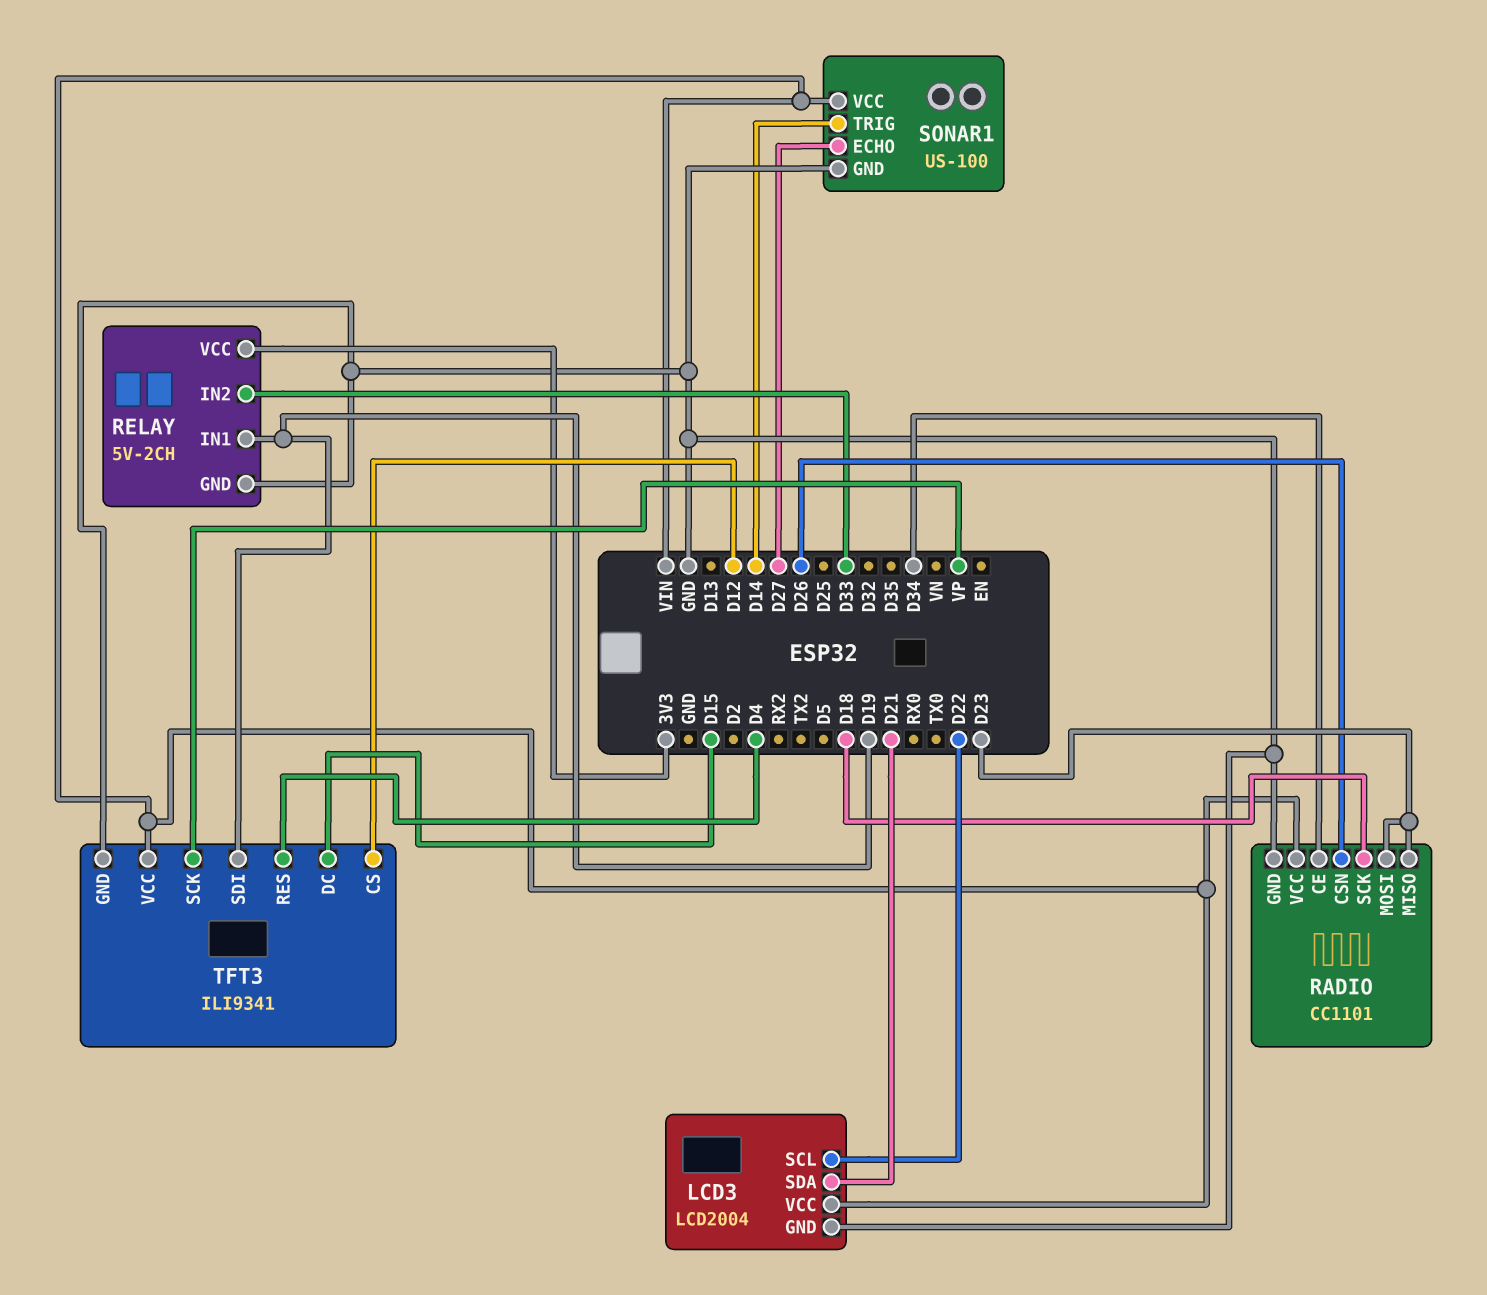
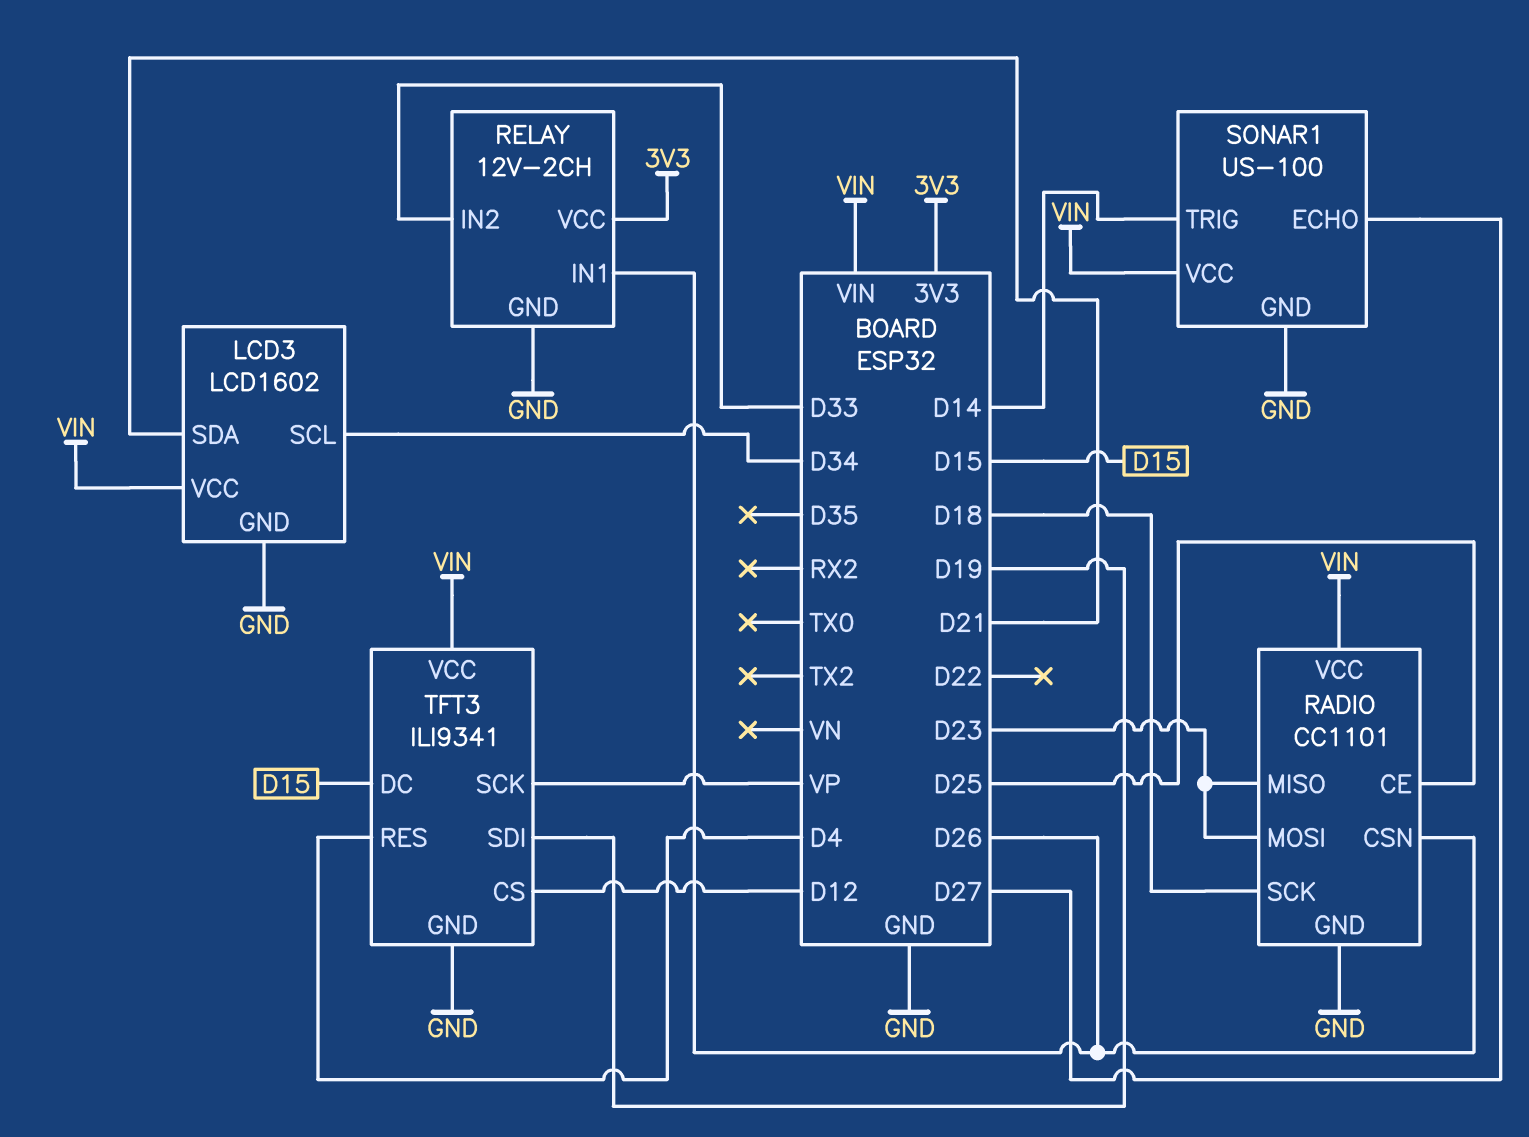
LCD3: LCD2004 -> LCD1602
LCD3 pin SCL: D22 -> D34
RADIO pin CE: D34 -> D25
RELAY: 5V-2CH -> 12V-2CH
RELAY pin IN1: D19 -> D26

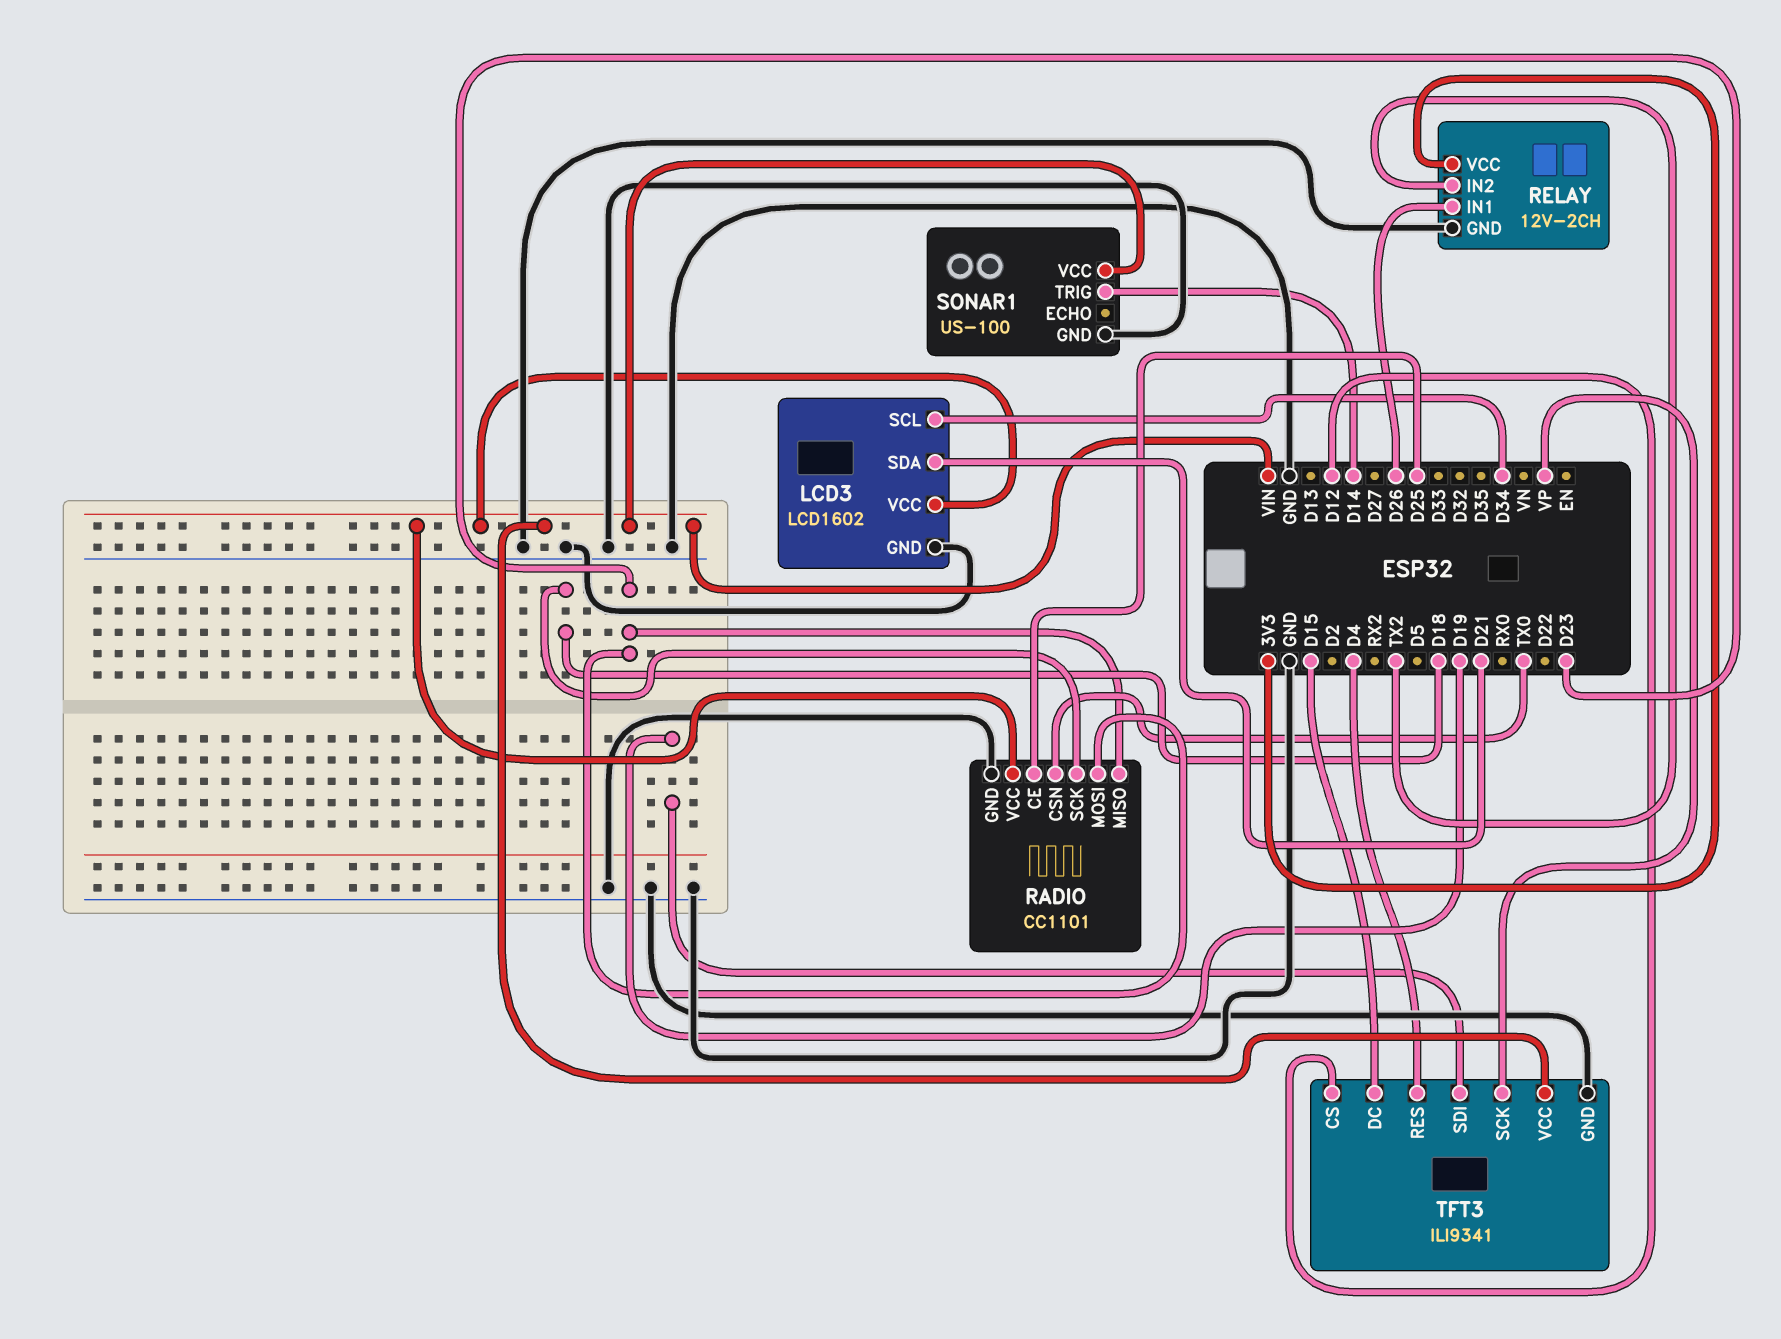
RADIO pin CSN: D26 -> TX0
RELAY pin IN2: D33 -> TX2
SONAR1 pin ECHO: D27 -> none

